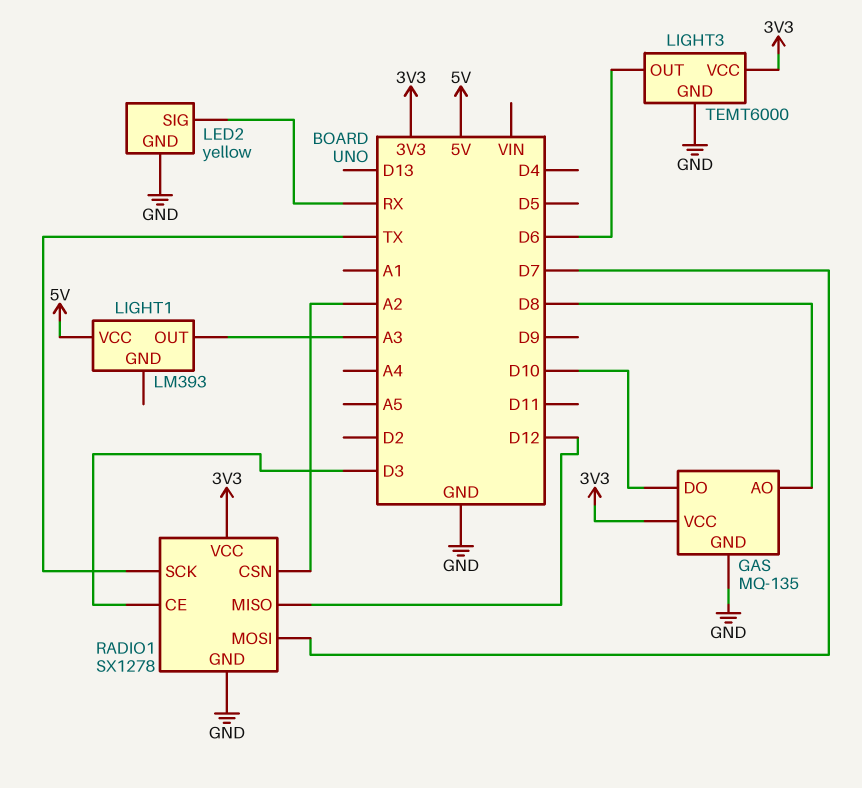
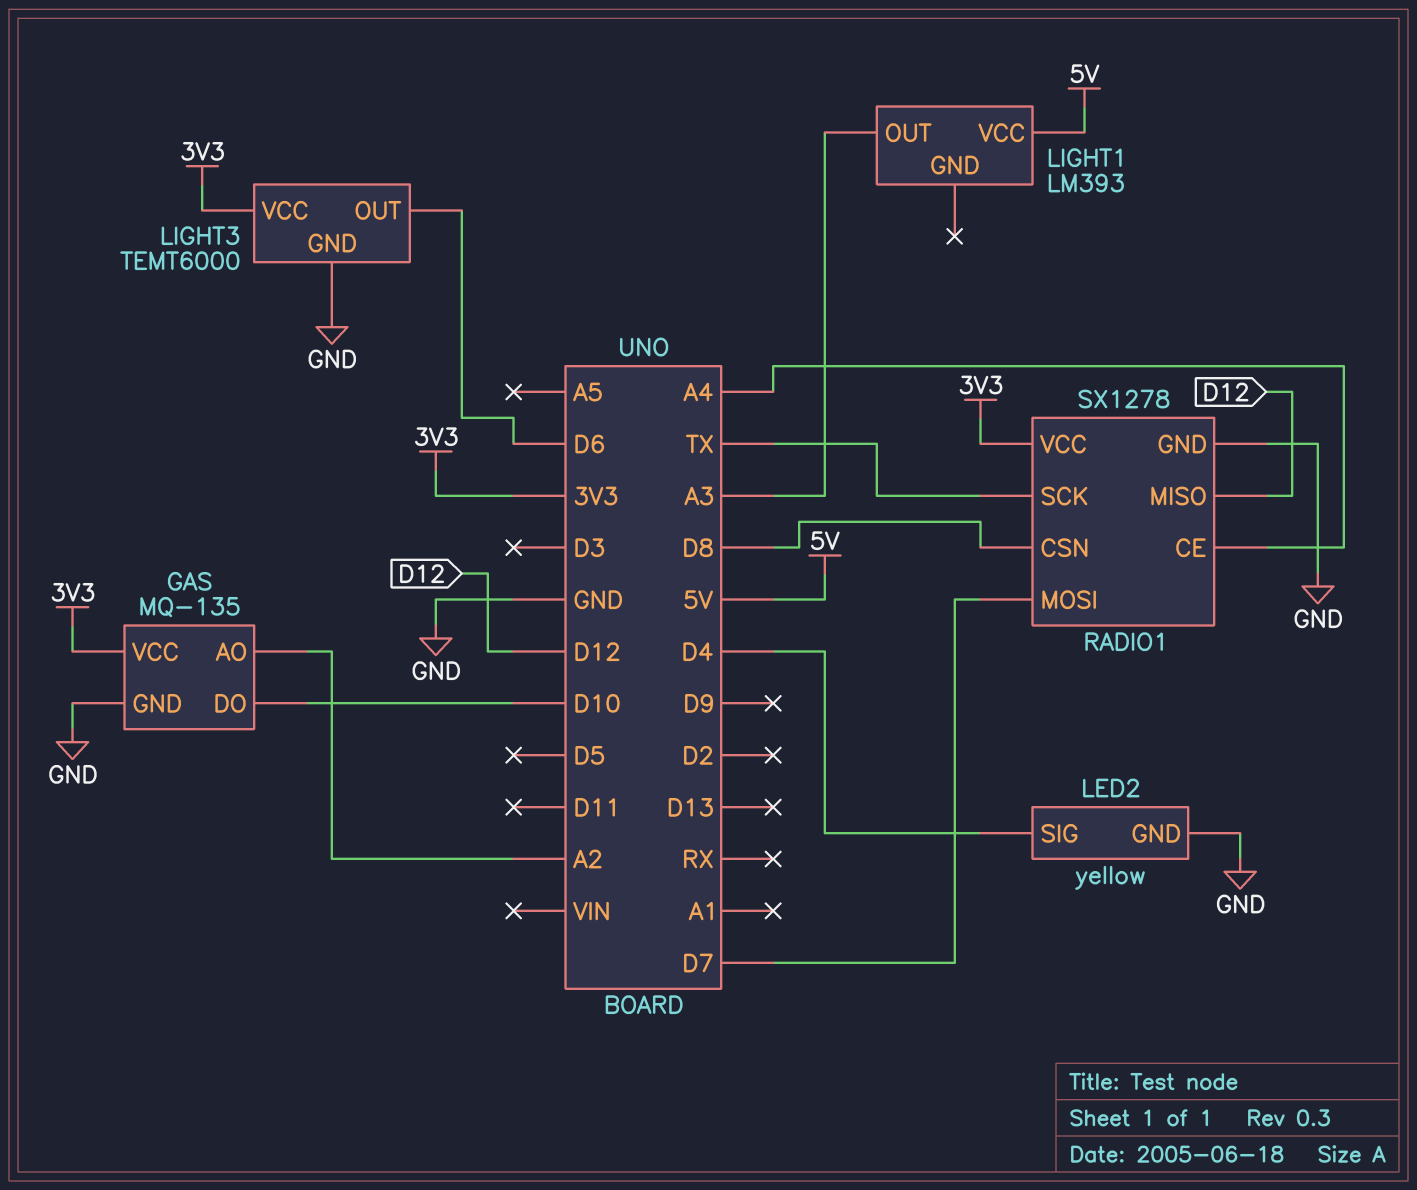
GAS pin AO: D8 -> A2
LED2 pin SIG: RX -> D4
RADIO1 pin CE: D3 -> A4
RADIO1 pin CSN: A2 -> D8

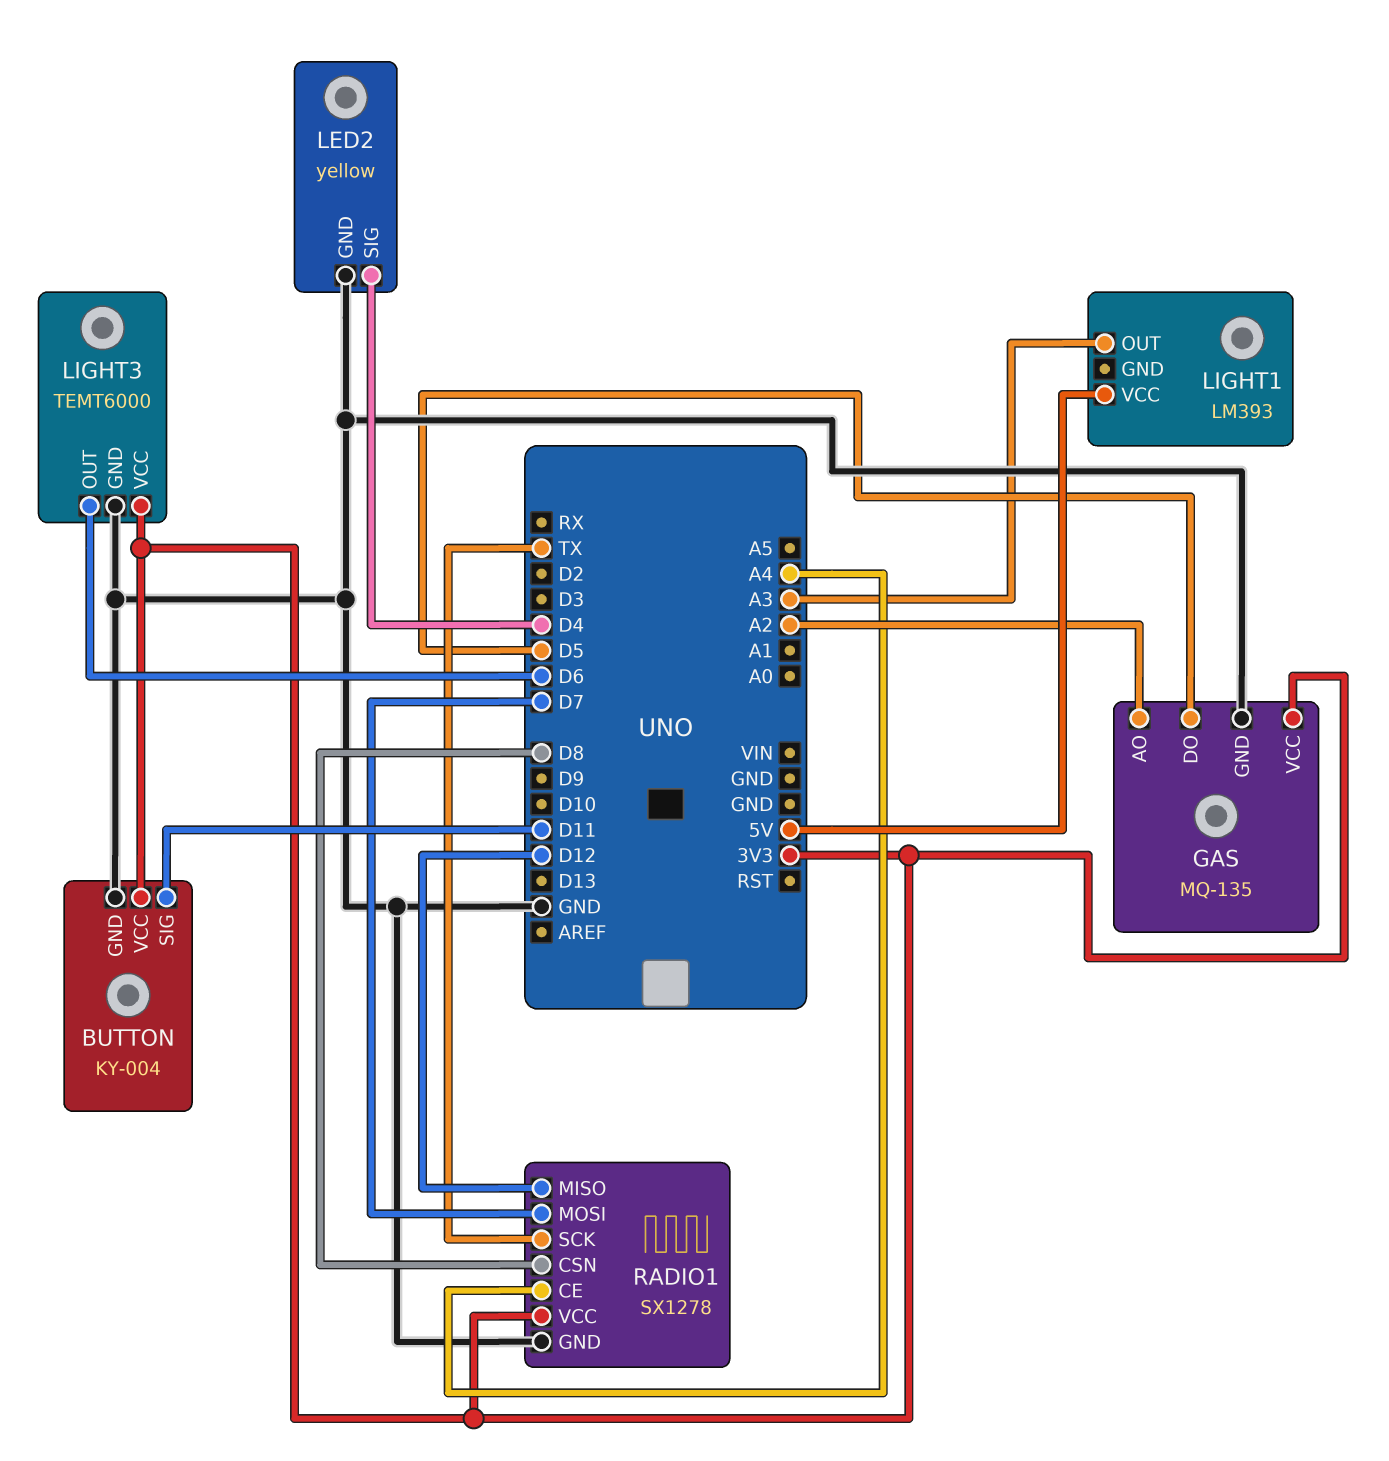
BUTTON: none -> KY-004
BUTTON pin GND: none -> GND
BUTTON pin SIG: none -> D11
BUTTON pin VCC: none -> 3V3
GAS pin DO: D10 -> D5

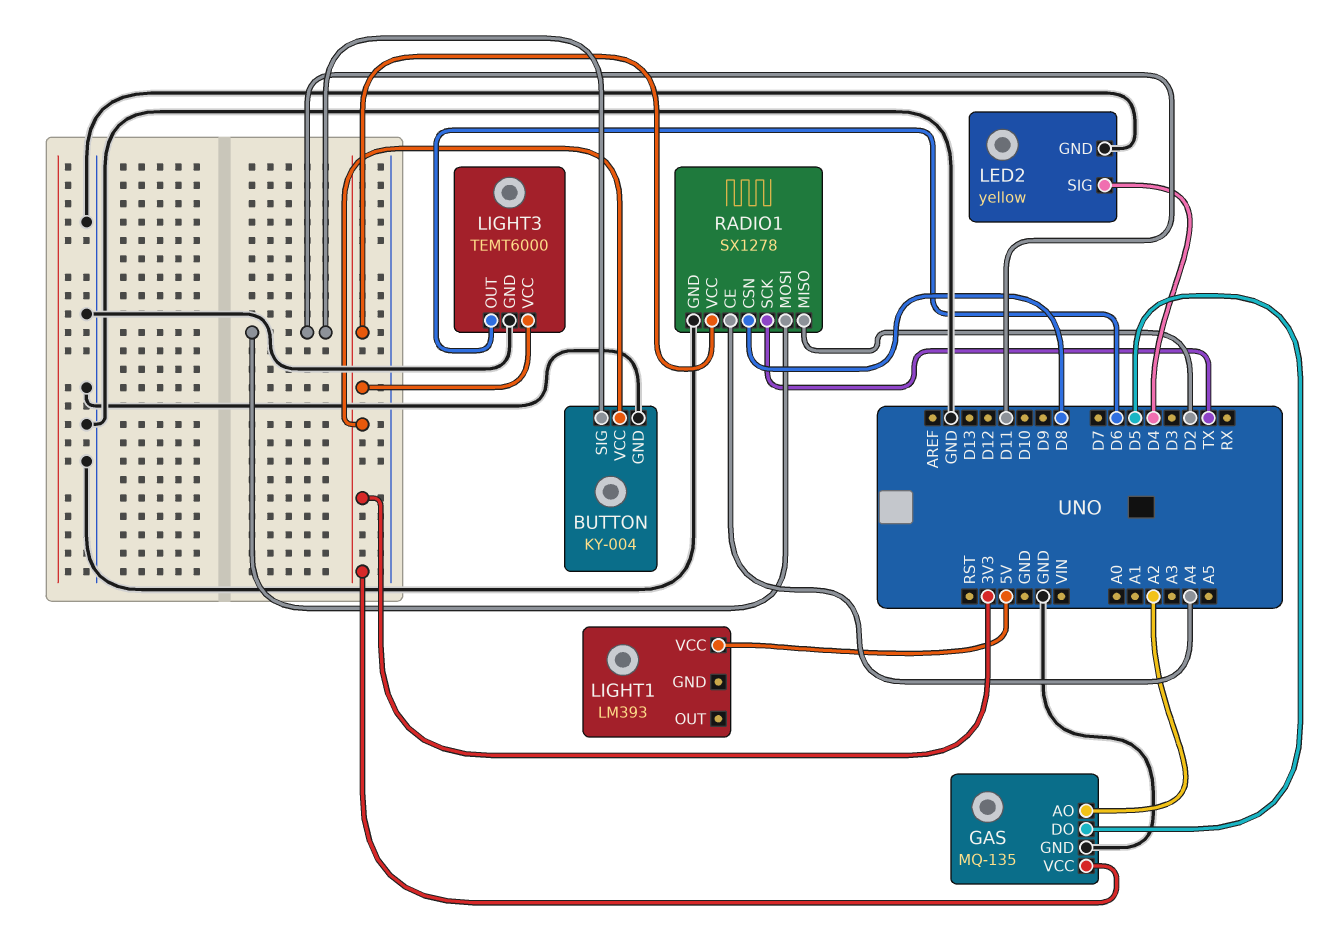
LIGHT1 pin OUT: A3 -> none
RADIO1 pin MISO: D12 -> D2
RADIO1 pin MOSI: D7 -> D11

